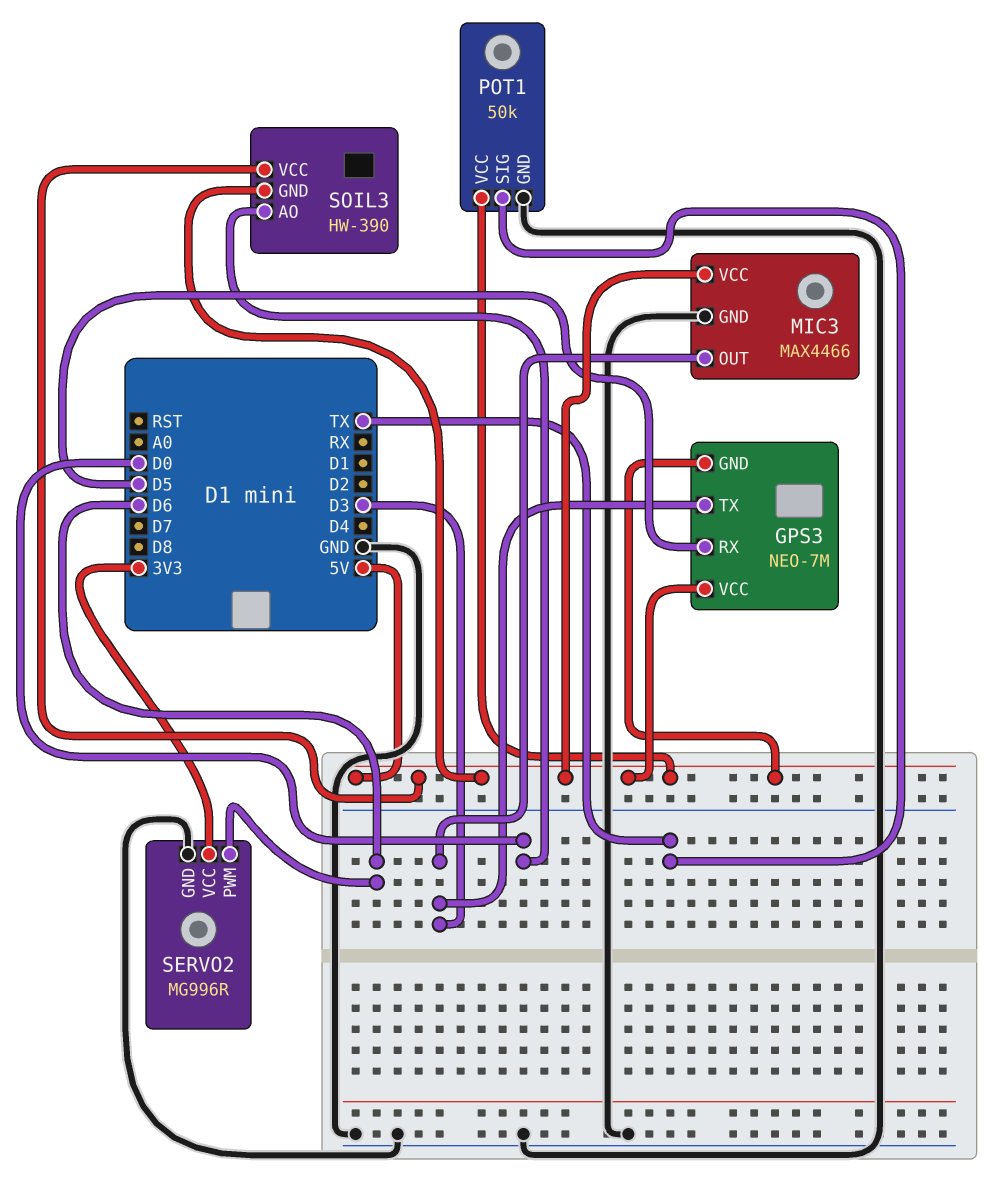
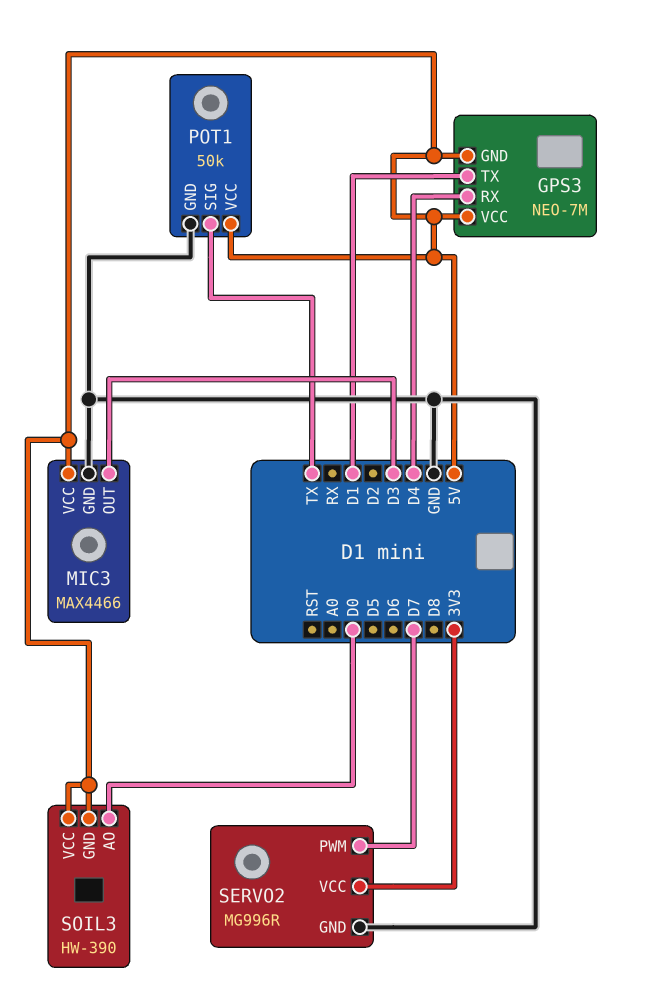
GPS3 pin RX: D5 -> D4
GPS3 pin TX: D3 -> D1
SERVO2 pin PWM: D6 -> D7

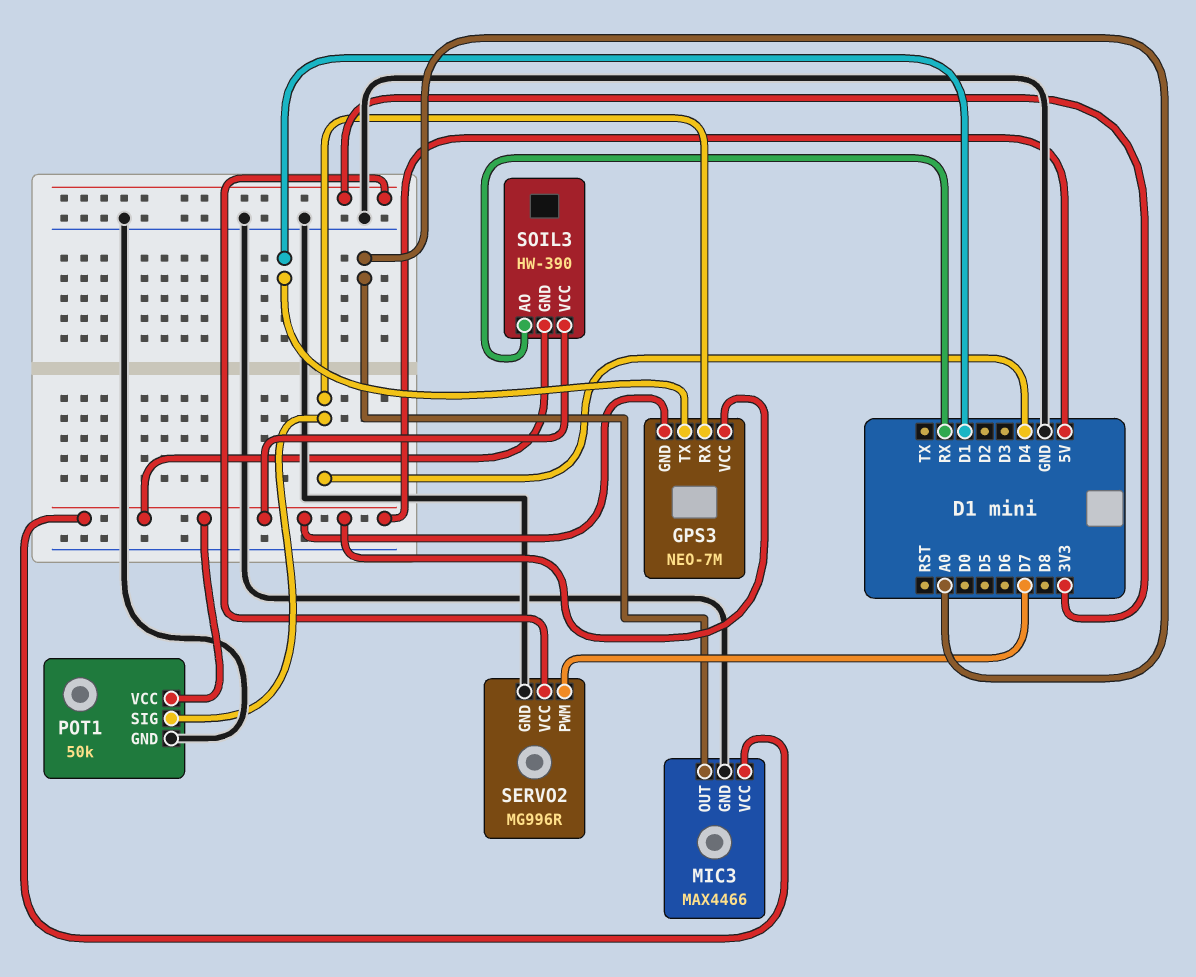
MIC3 pin OUT: D3 -> A0
POT1 pin SIG: TX -> D4
SOIL3 pin AO: D0 -> RX

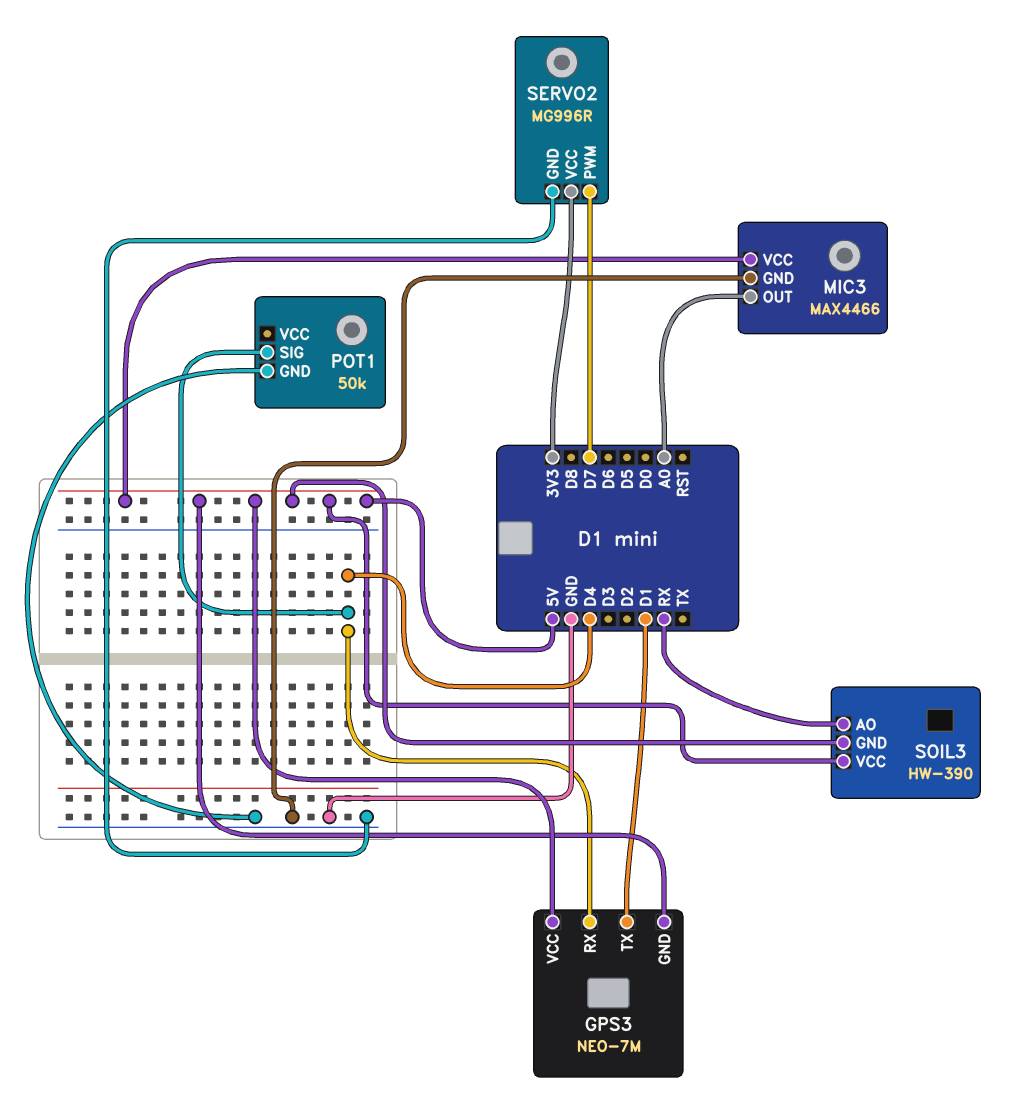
POT1 pin VCC: 5V -> none

